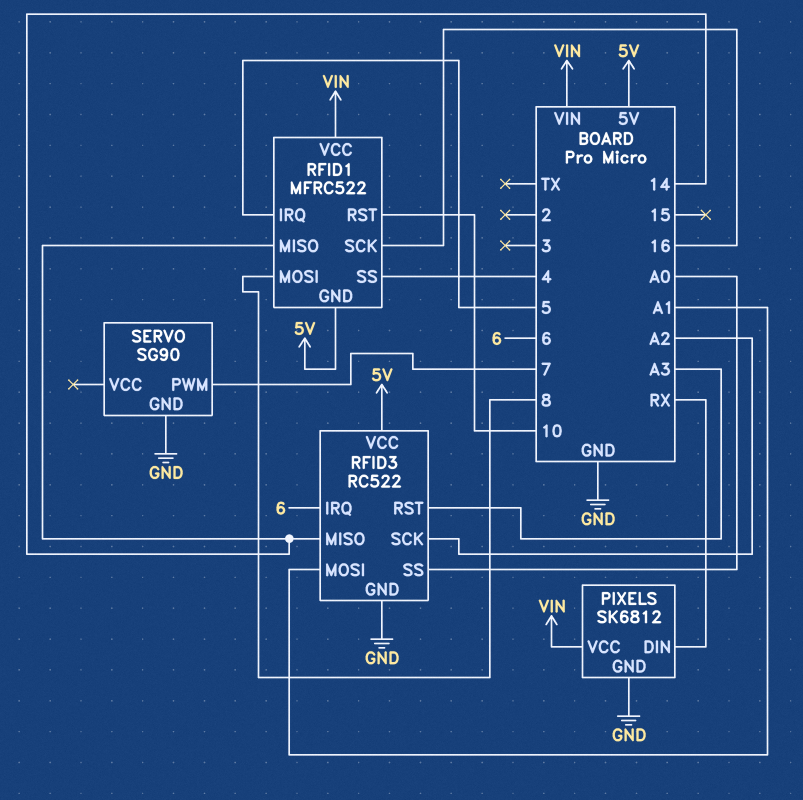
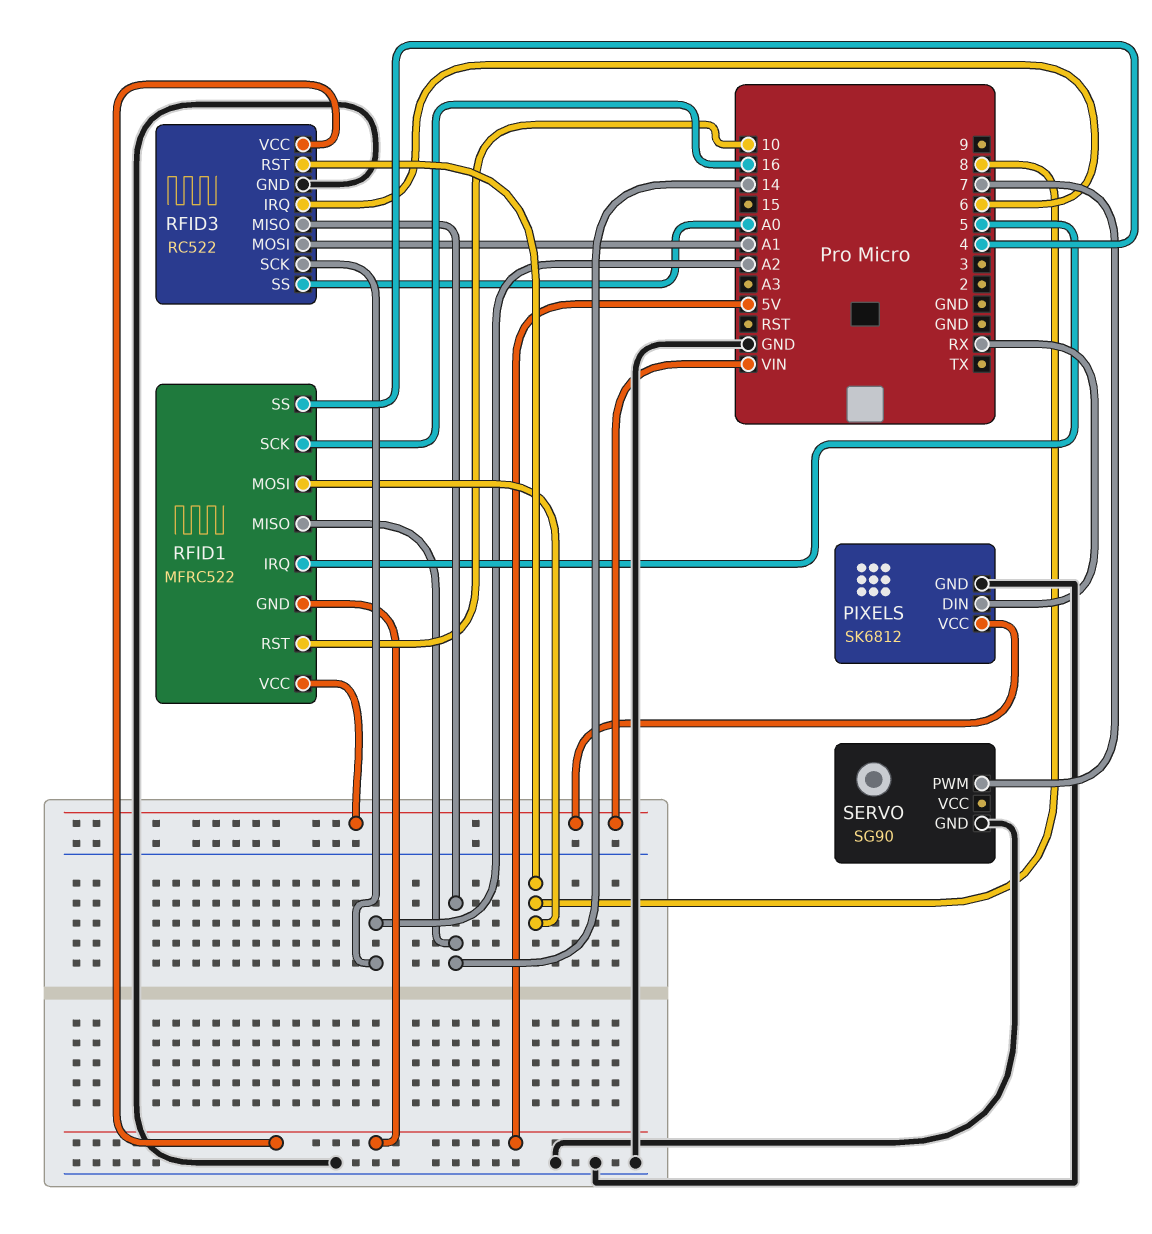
RFID3 pin RST: A3 -> 8

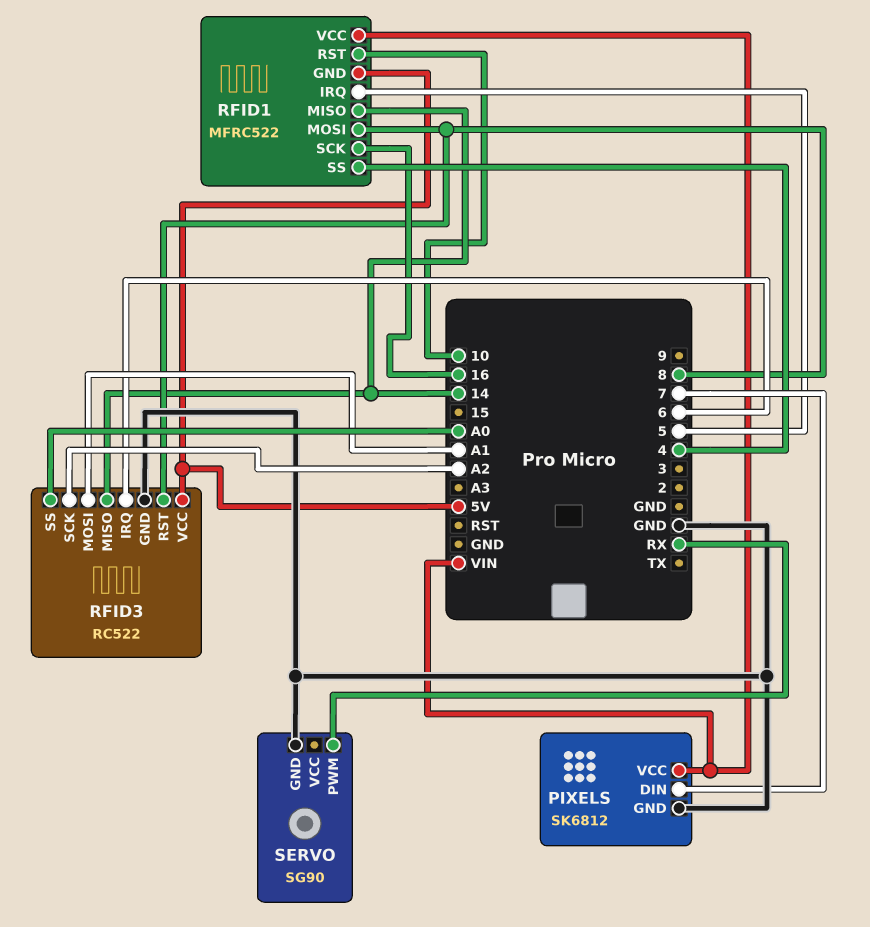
PIXELS pin DIN: RX -> 7
SERVO pin PWM: 7 -> RX

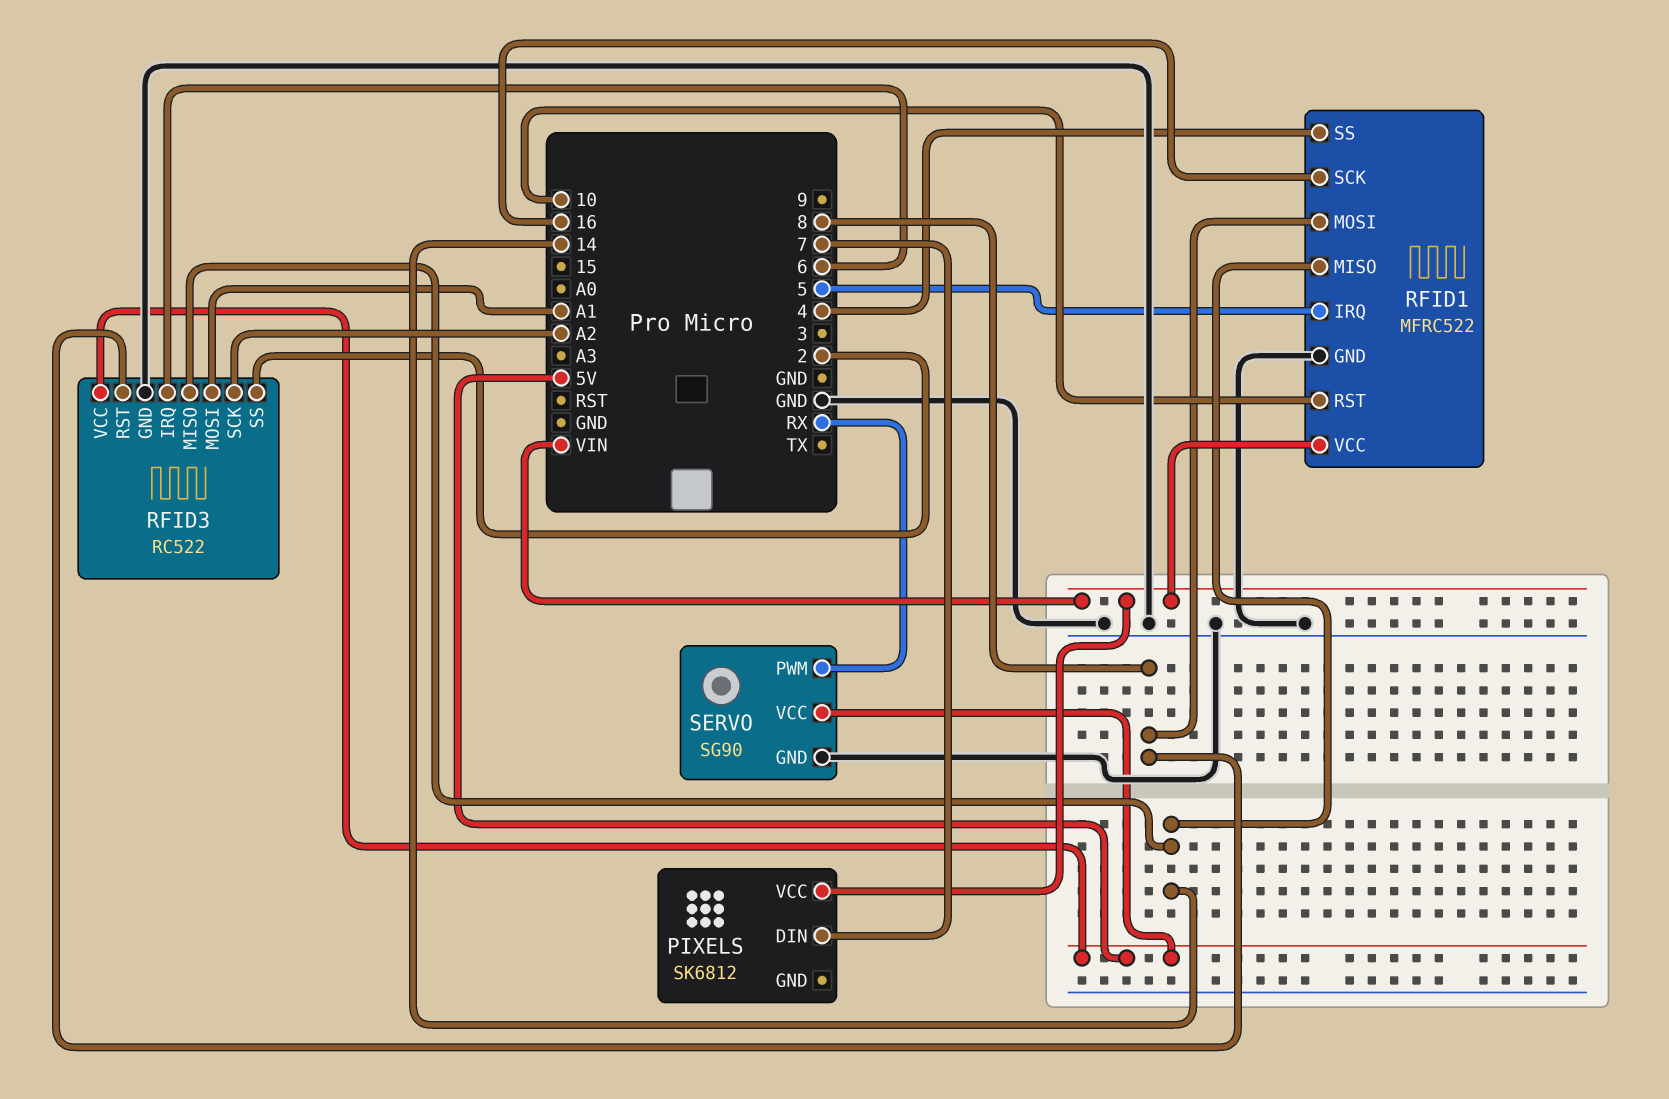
PIXELS pin GND: GND -> none
RFID1 pin GND: 5V -> GND
RFID3 pin SS: A0 -> 2
SERVO pin VCC: none -> 5V

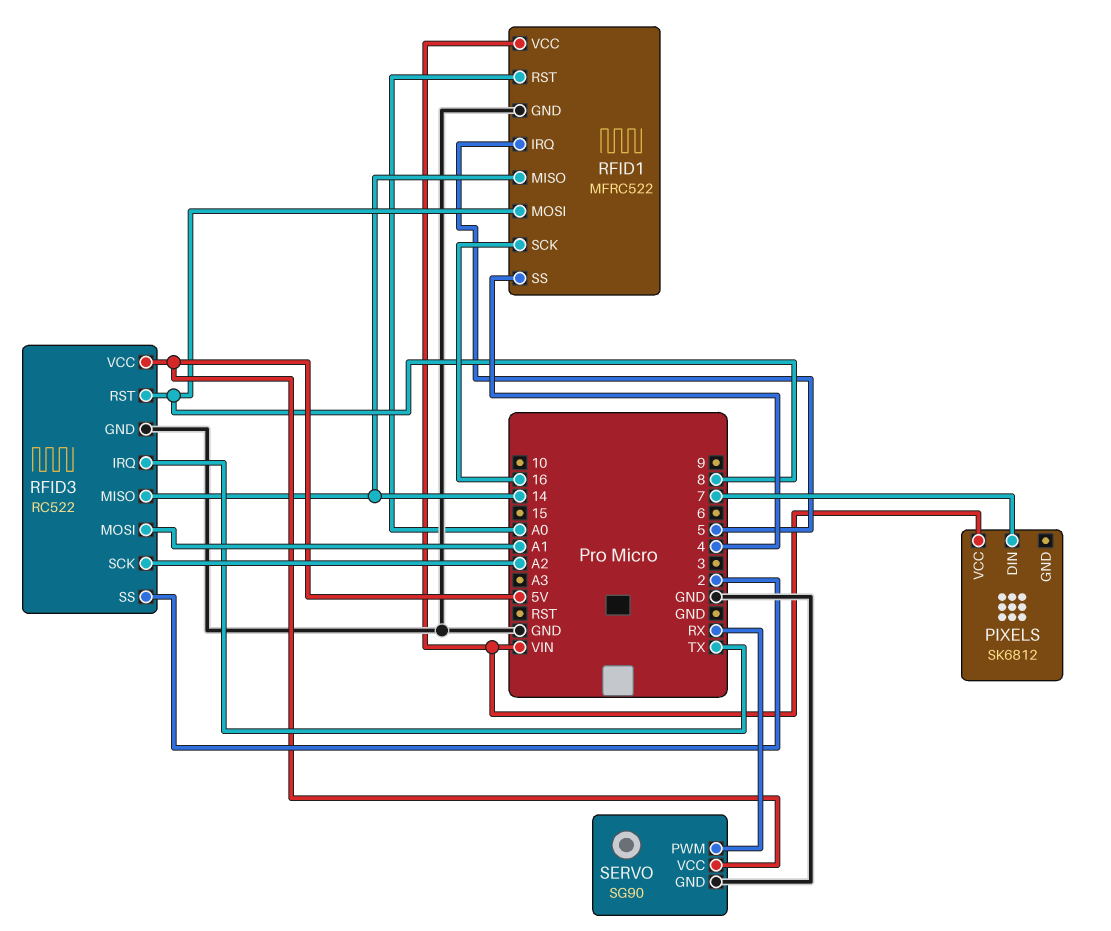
RFID1 pin RST: 10 -> A0
RFID3 pin IRQ: 6 -> TX

